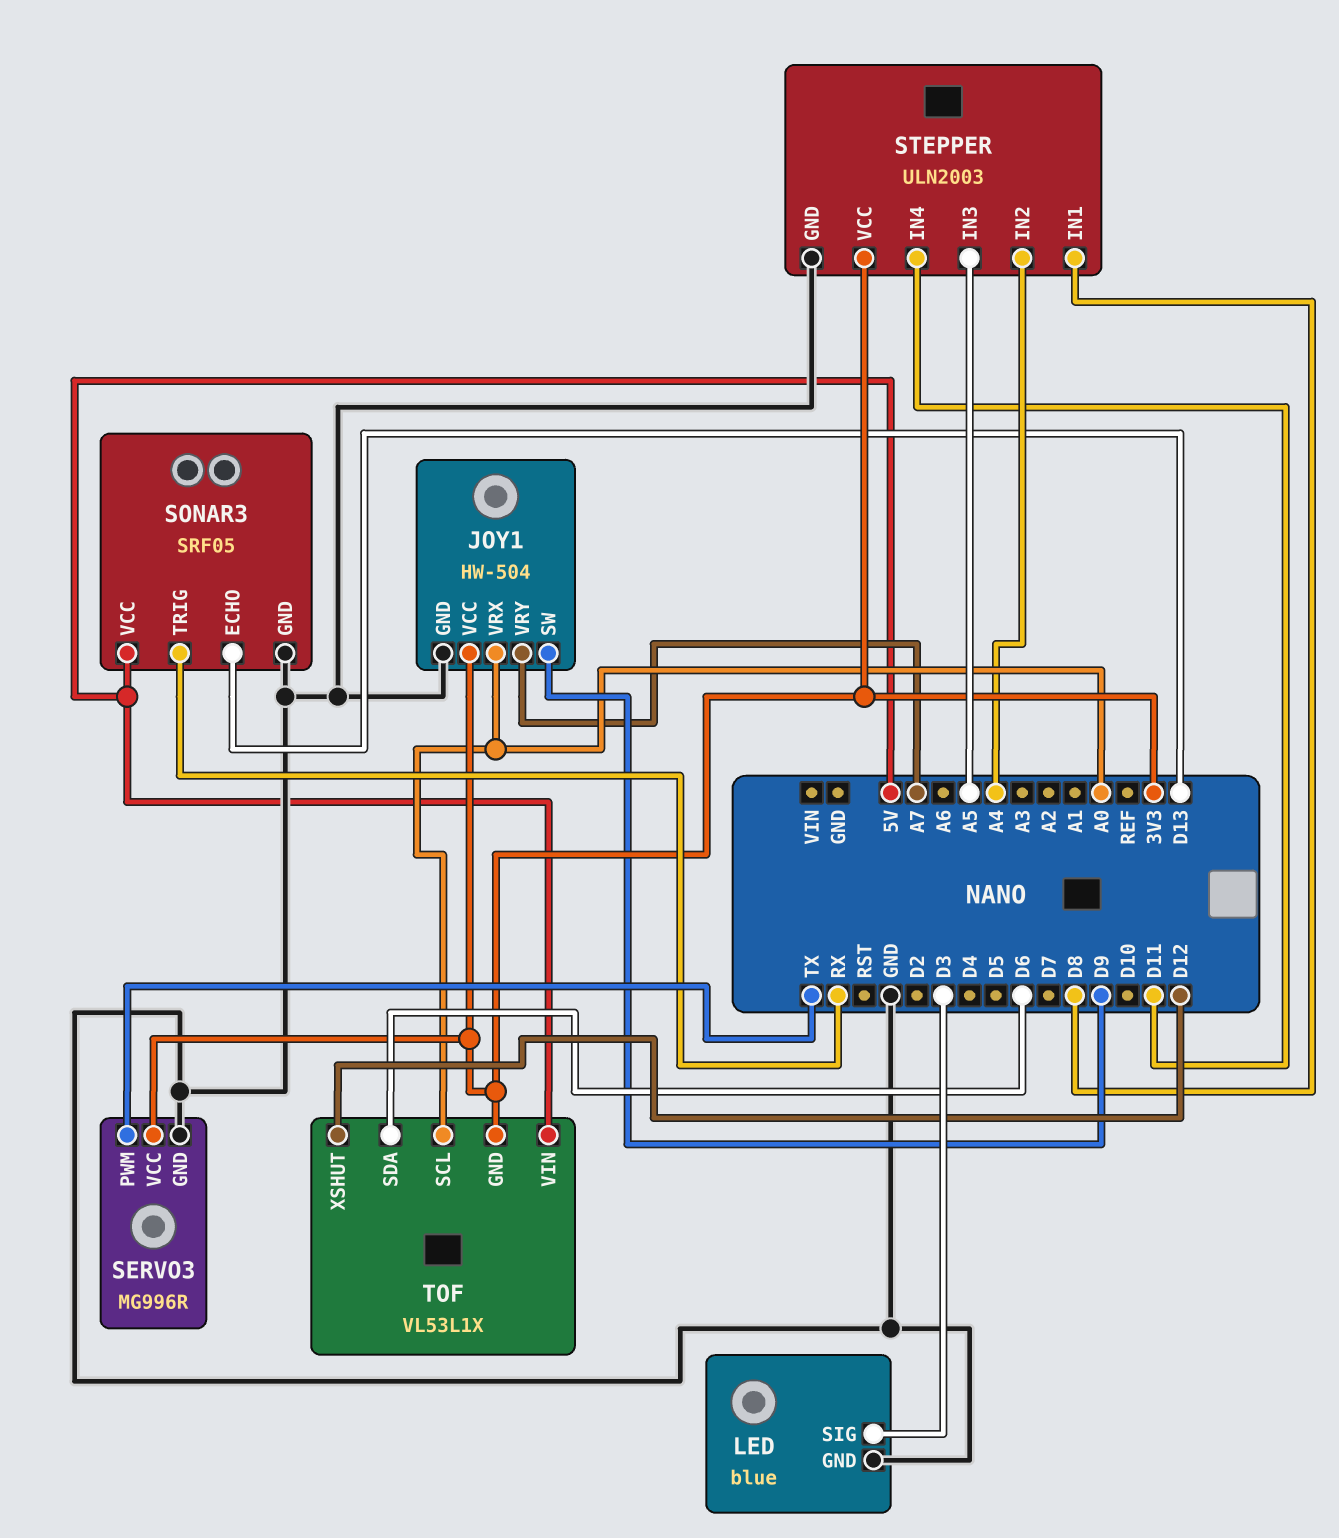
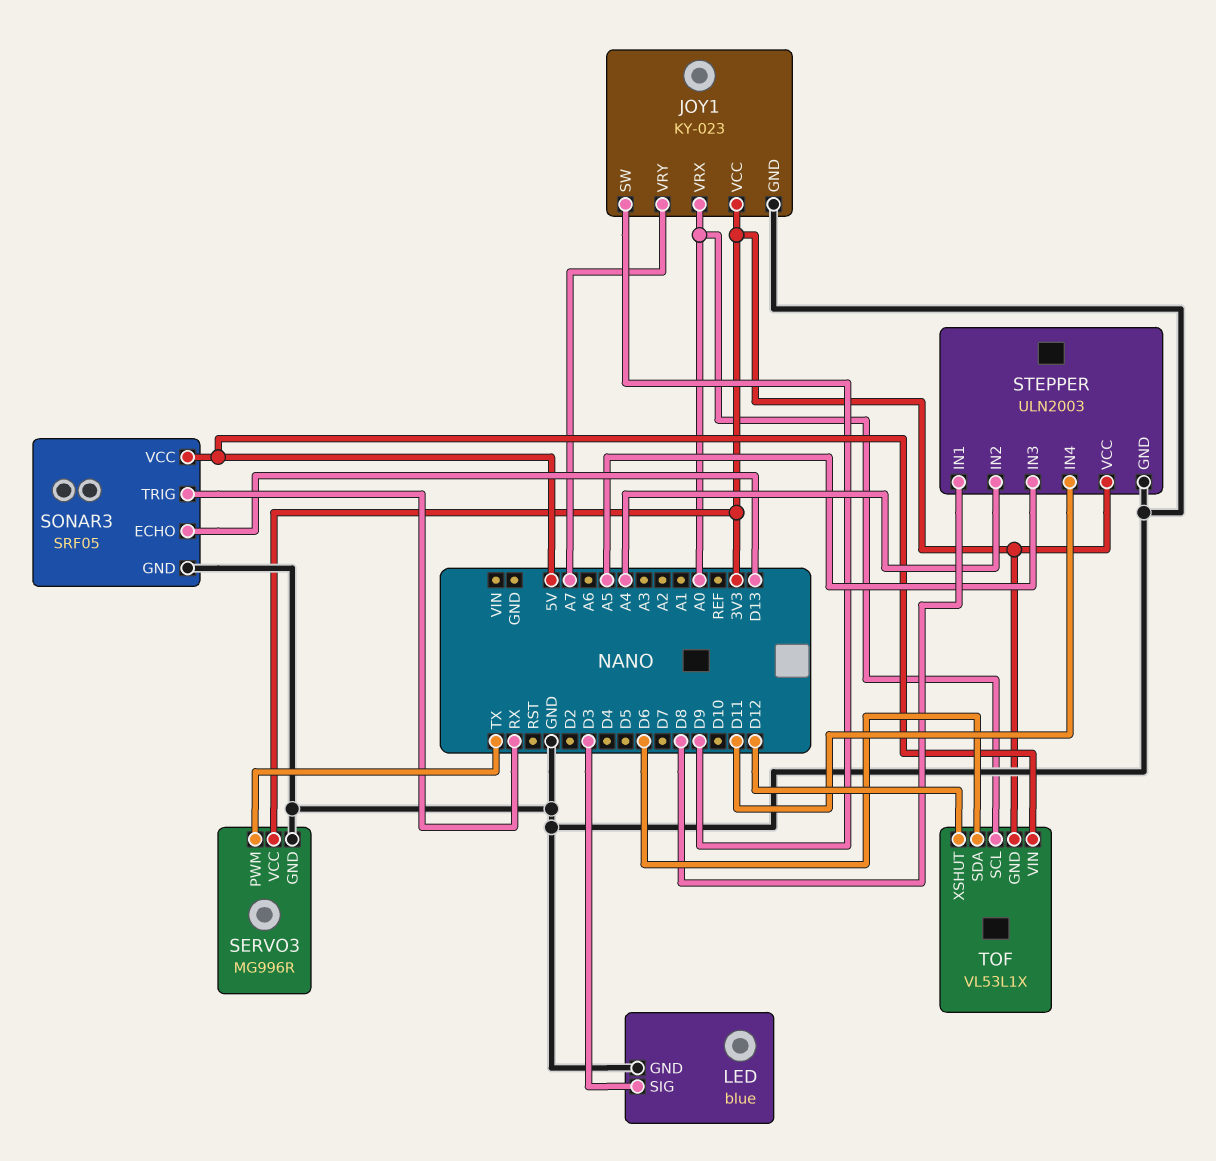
JOY1: HW-504 -> KY-023

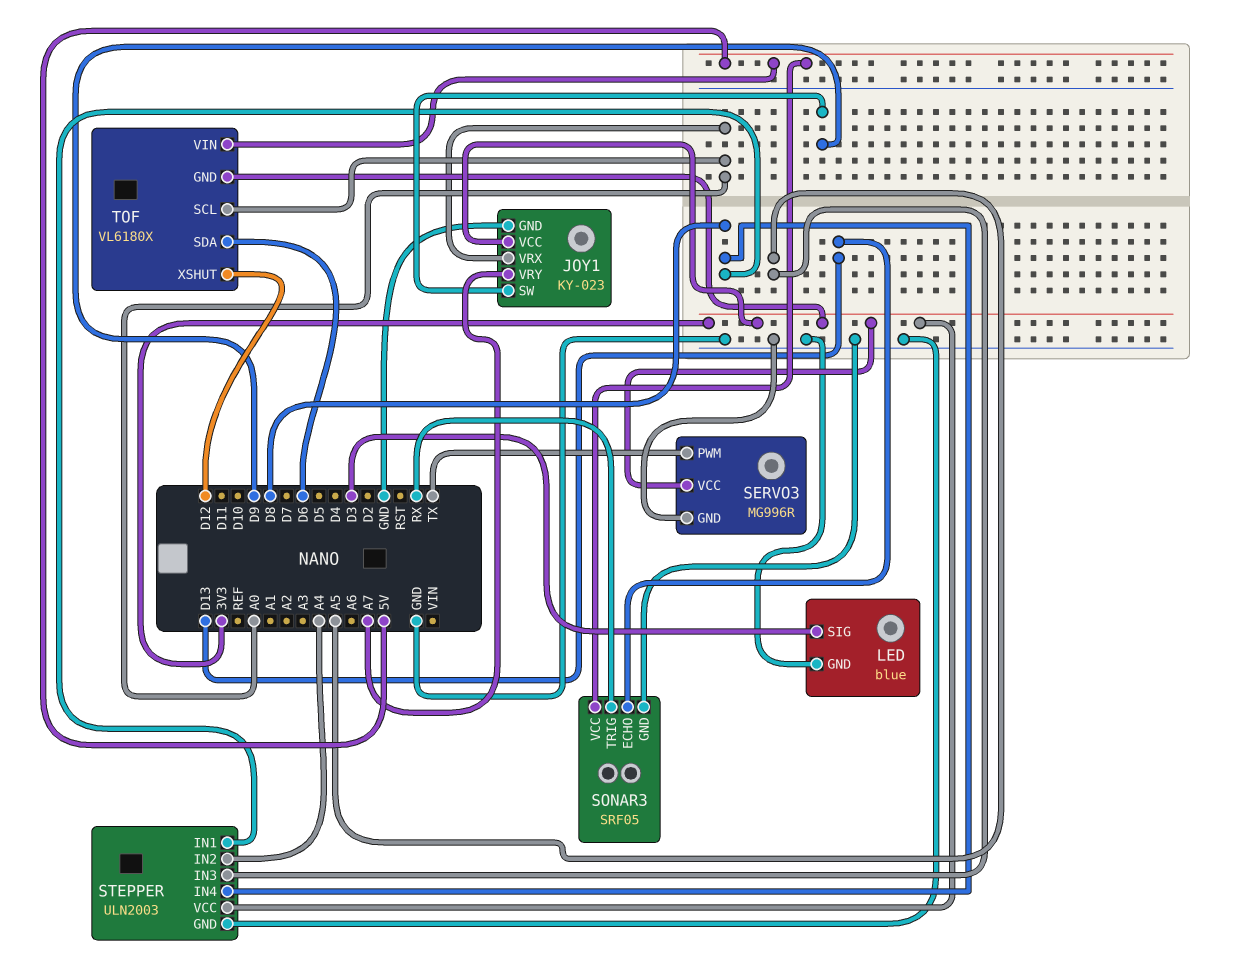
STEPPER pin IN4: D11 -> D8
TOF: VL53L1X -> VL6180X

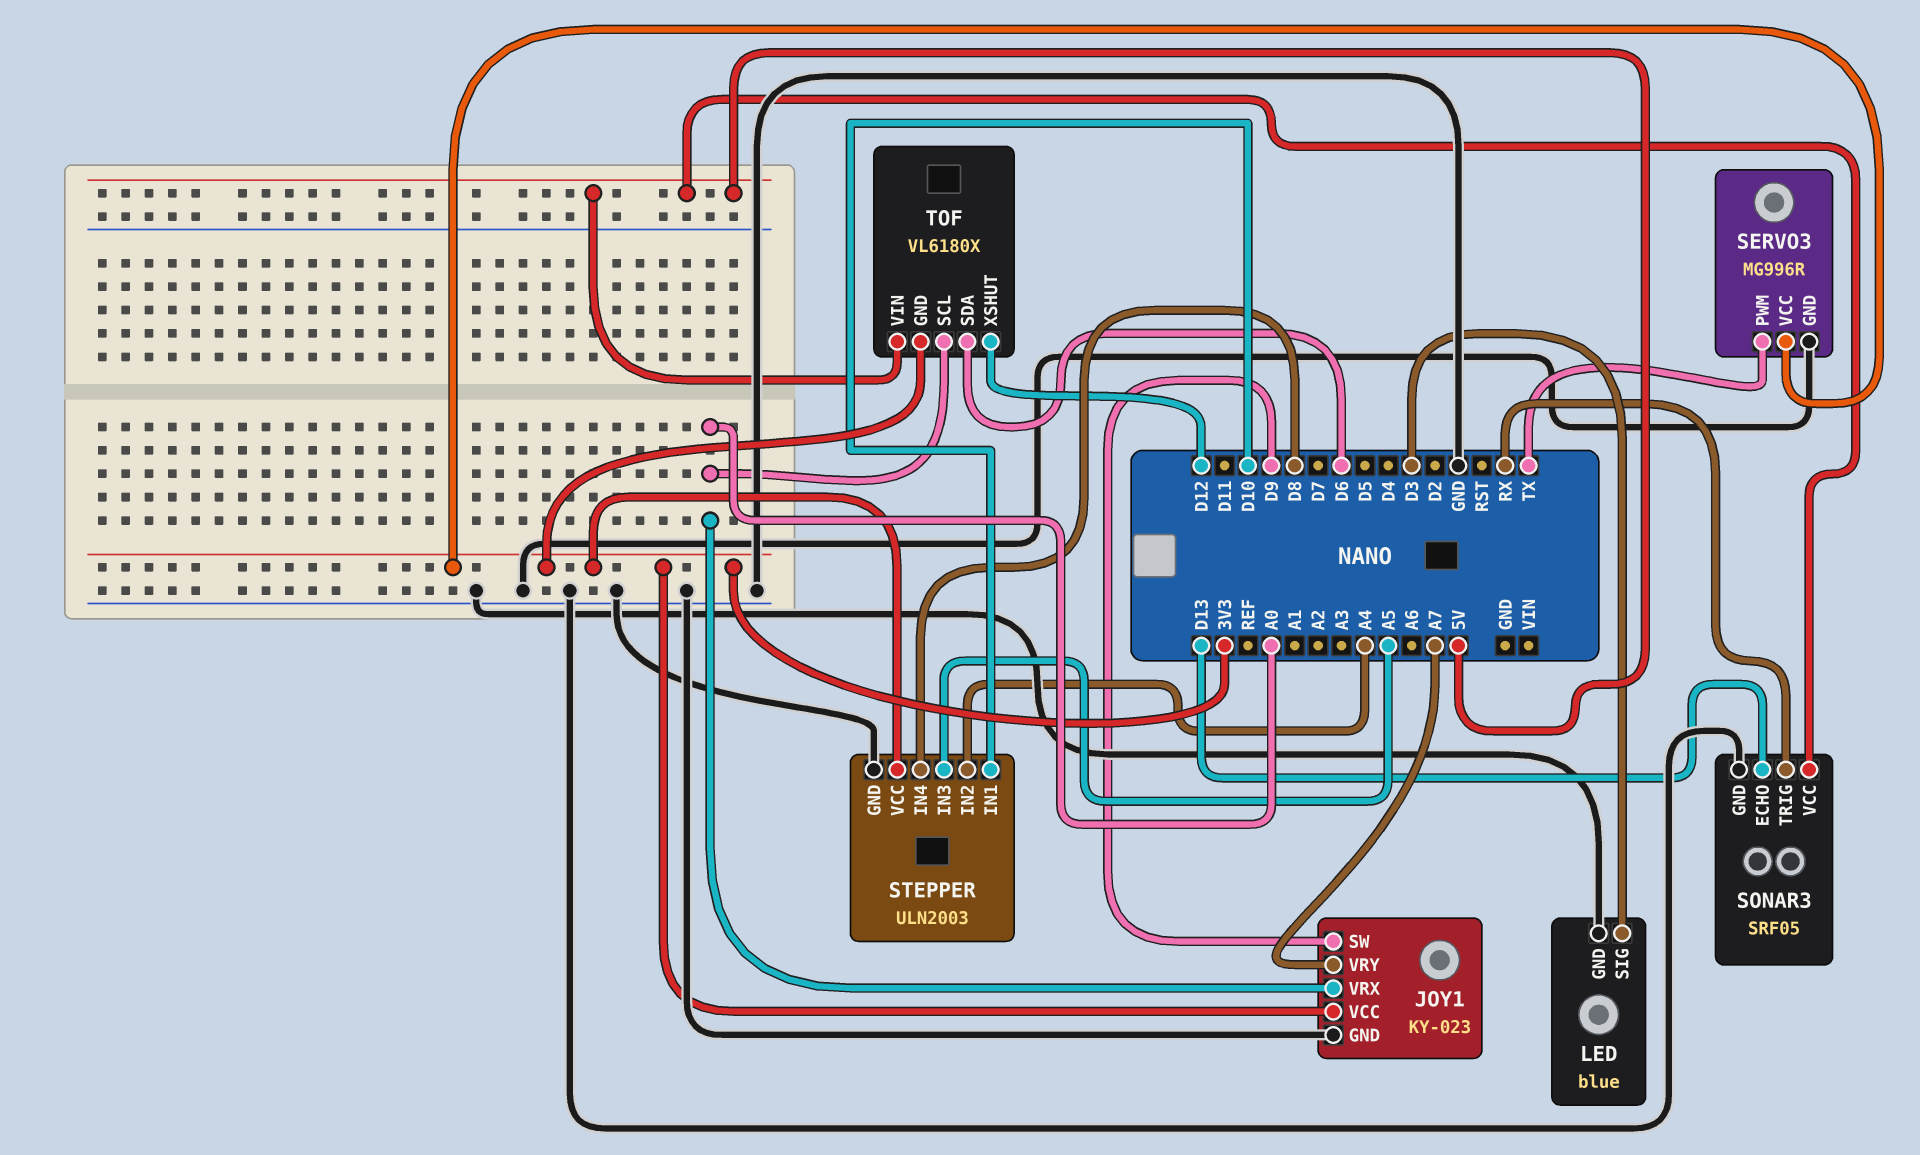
STEPPER pin IN1: D8 -> D10

